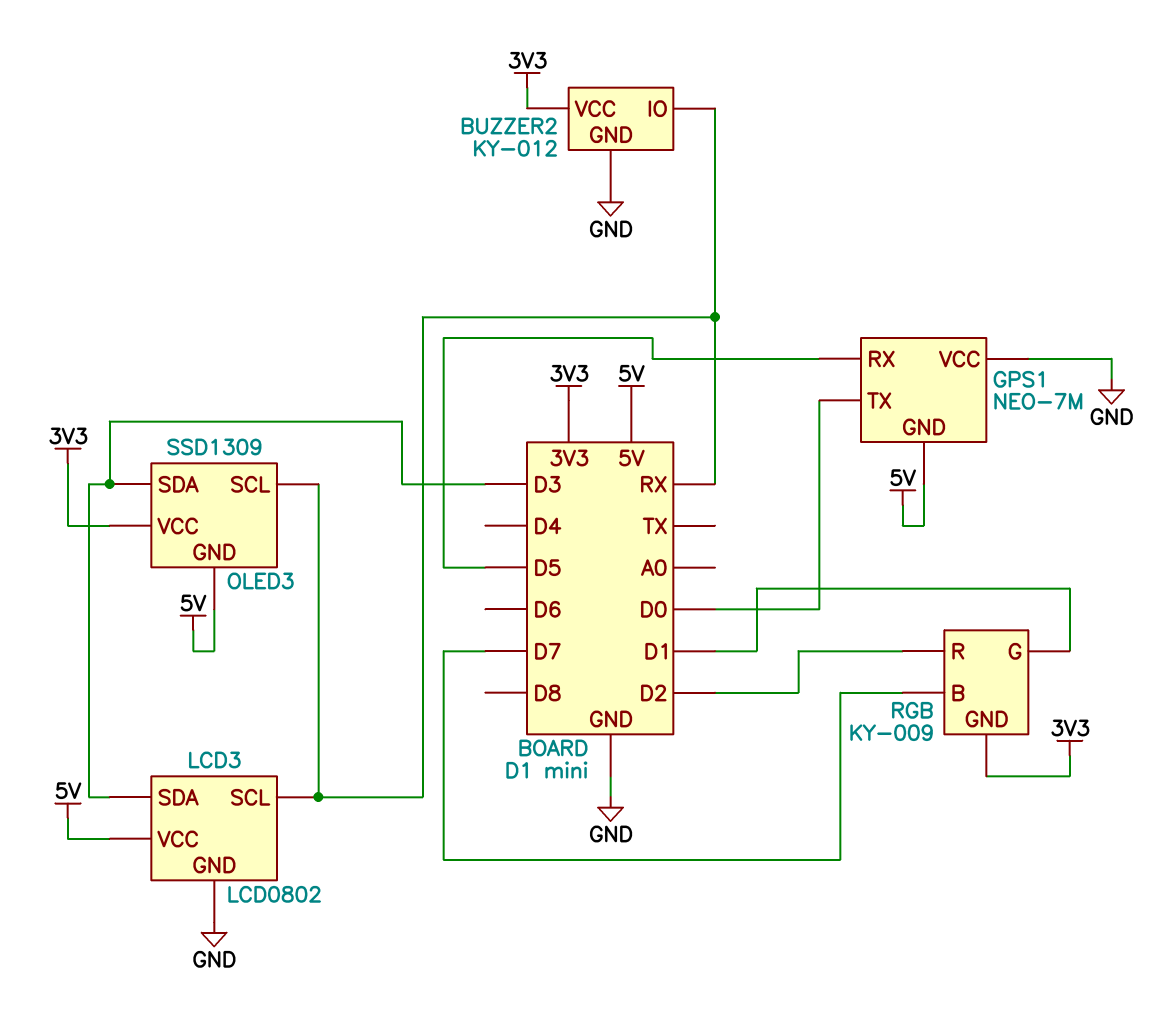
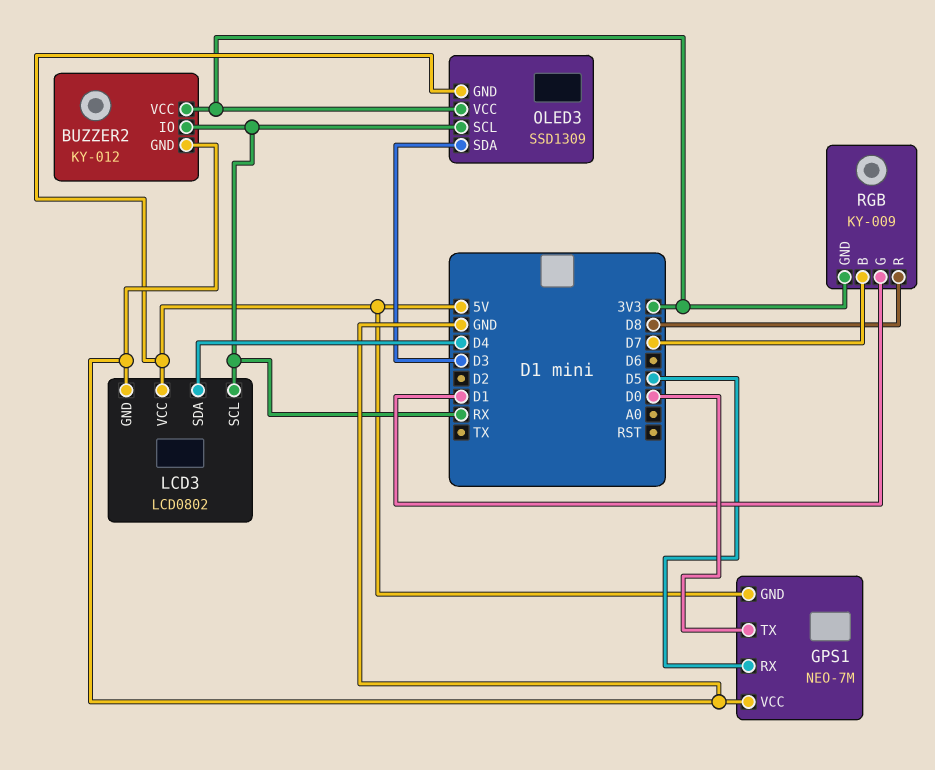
LCD3 pin SDA: D3 -> D4
RGB pin R: D2 -> D8

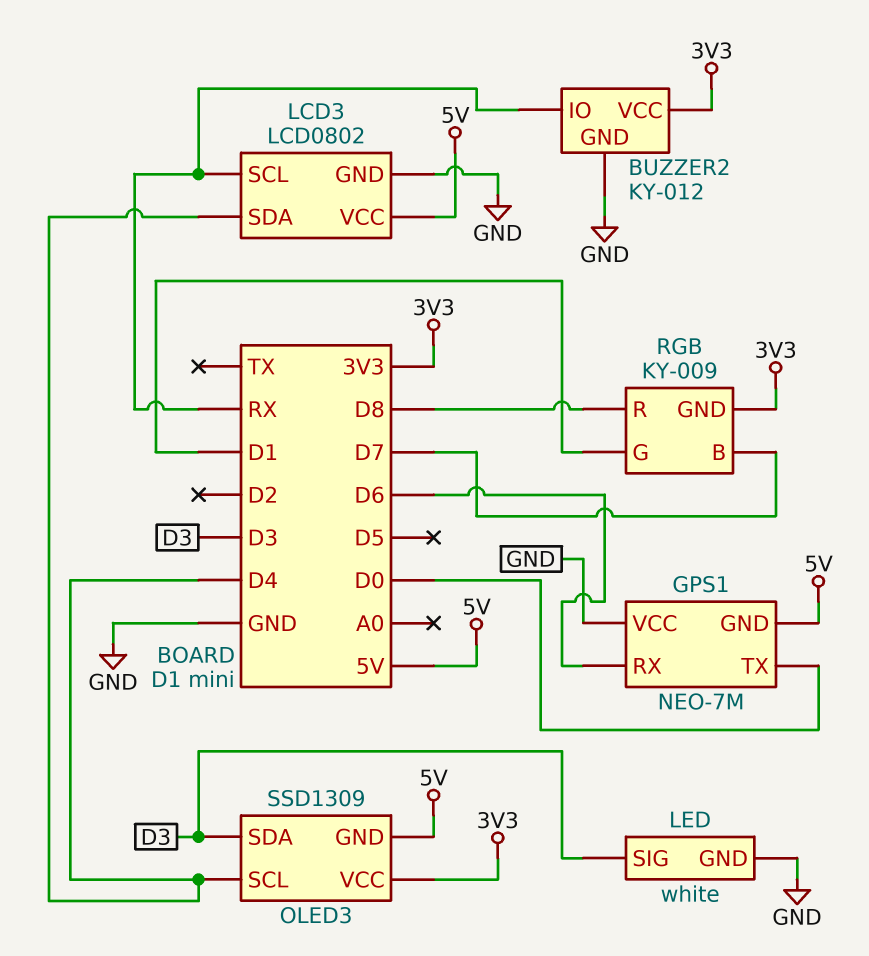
GPS1 pin RX: D5 -> D6
LED: none -> white
LED pin GND: none -> GND
LED pin SIG: none -> D3
OLED3 pin SCL: RX -> D4

